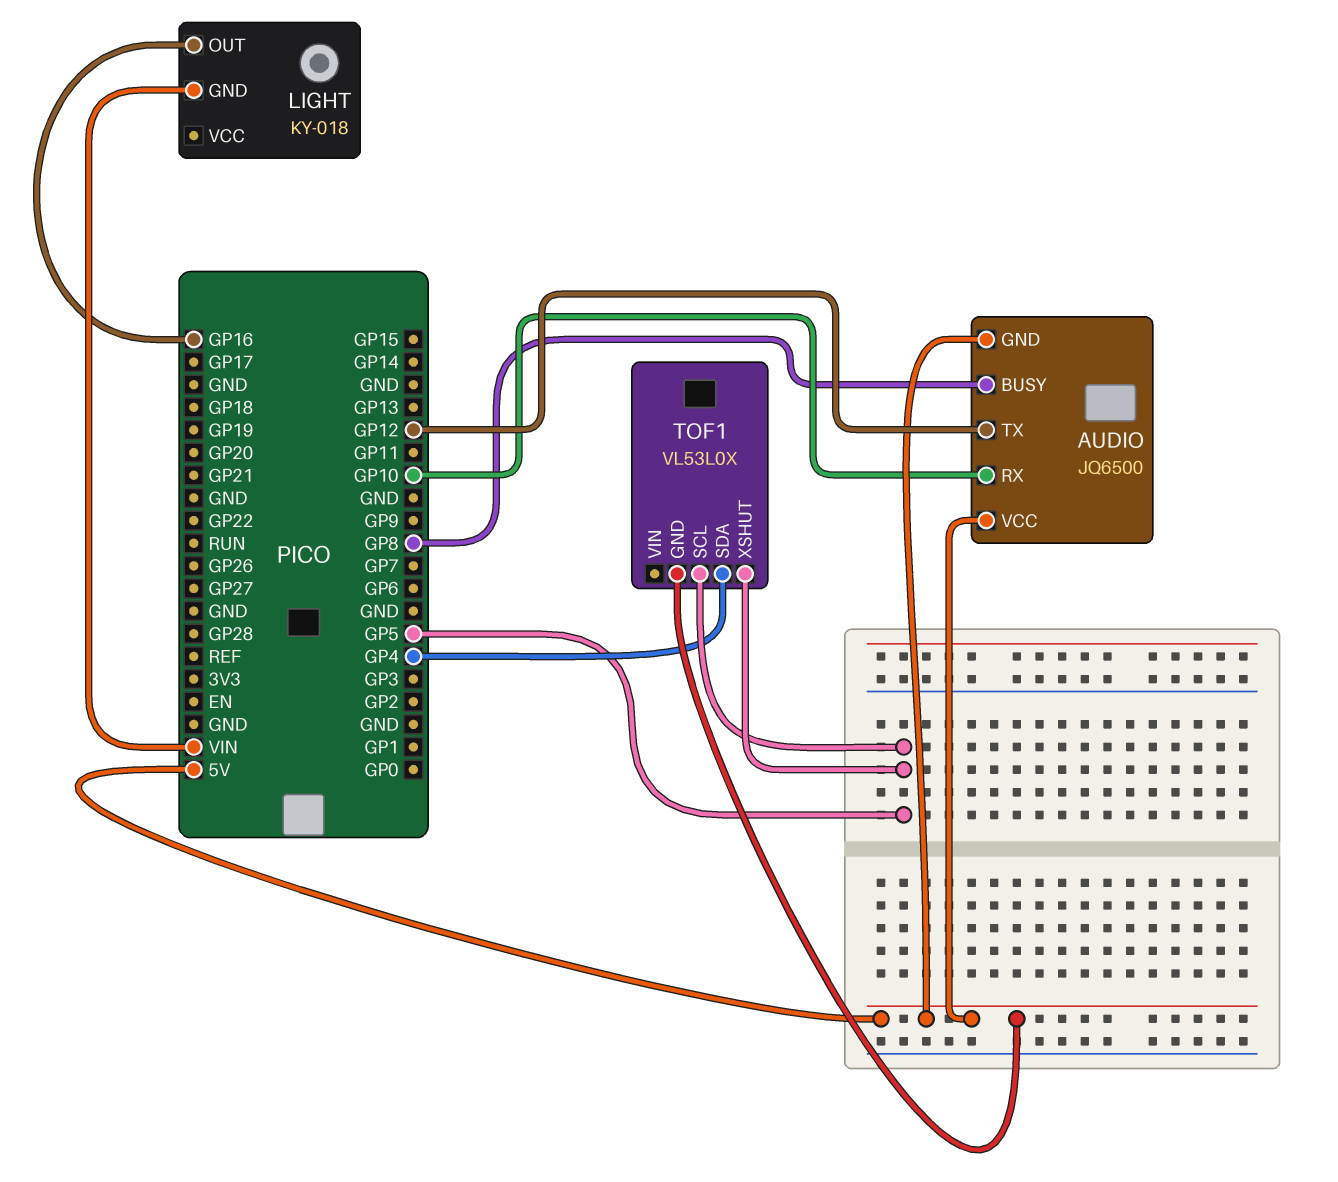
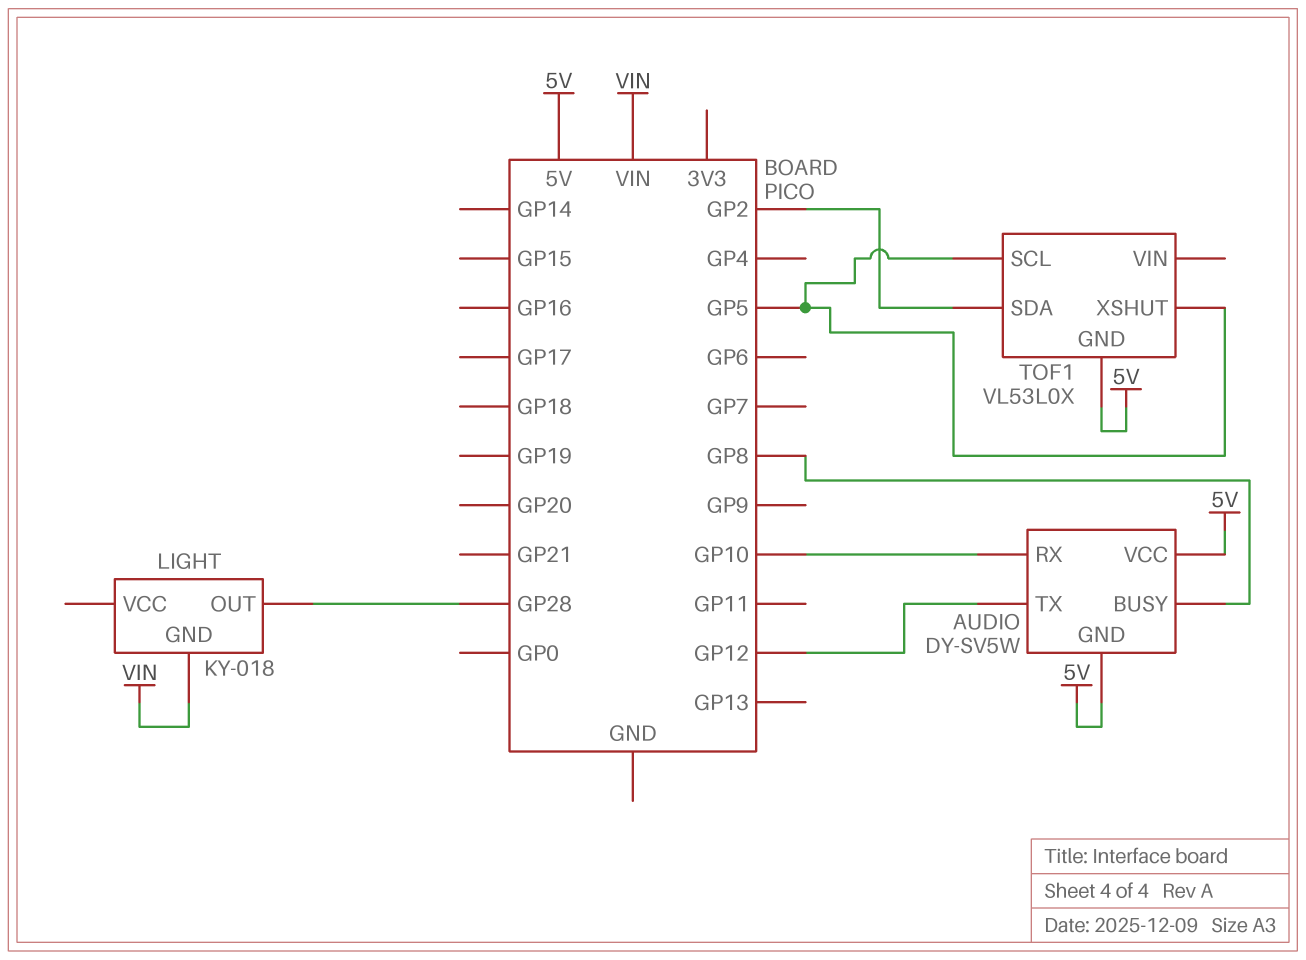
AUDIO: JQ6500 -> DY-SV5W
LIGHT pin OUT: GP16 -> GP28
TOF1 pin SDA: GP4 -> GP2

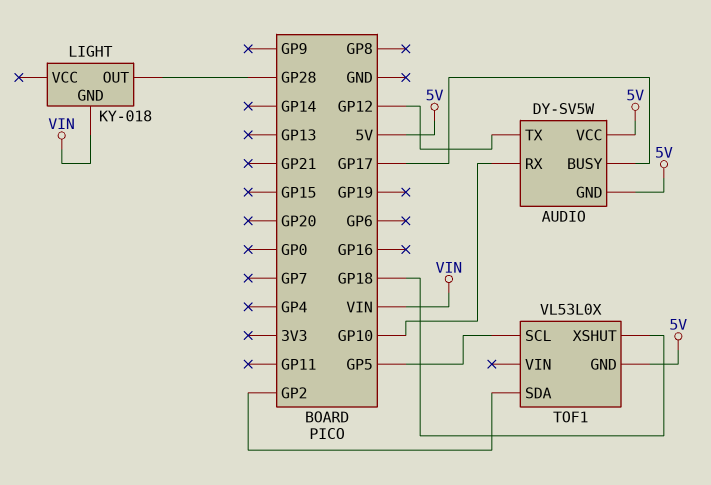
AUDIO pin BUSY: GP8 -> GP17
TOF1 pin XSHUT: GP5 -> GP18

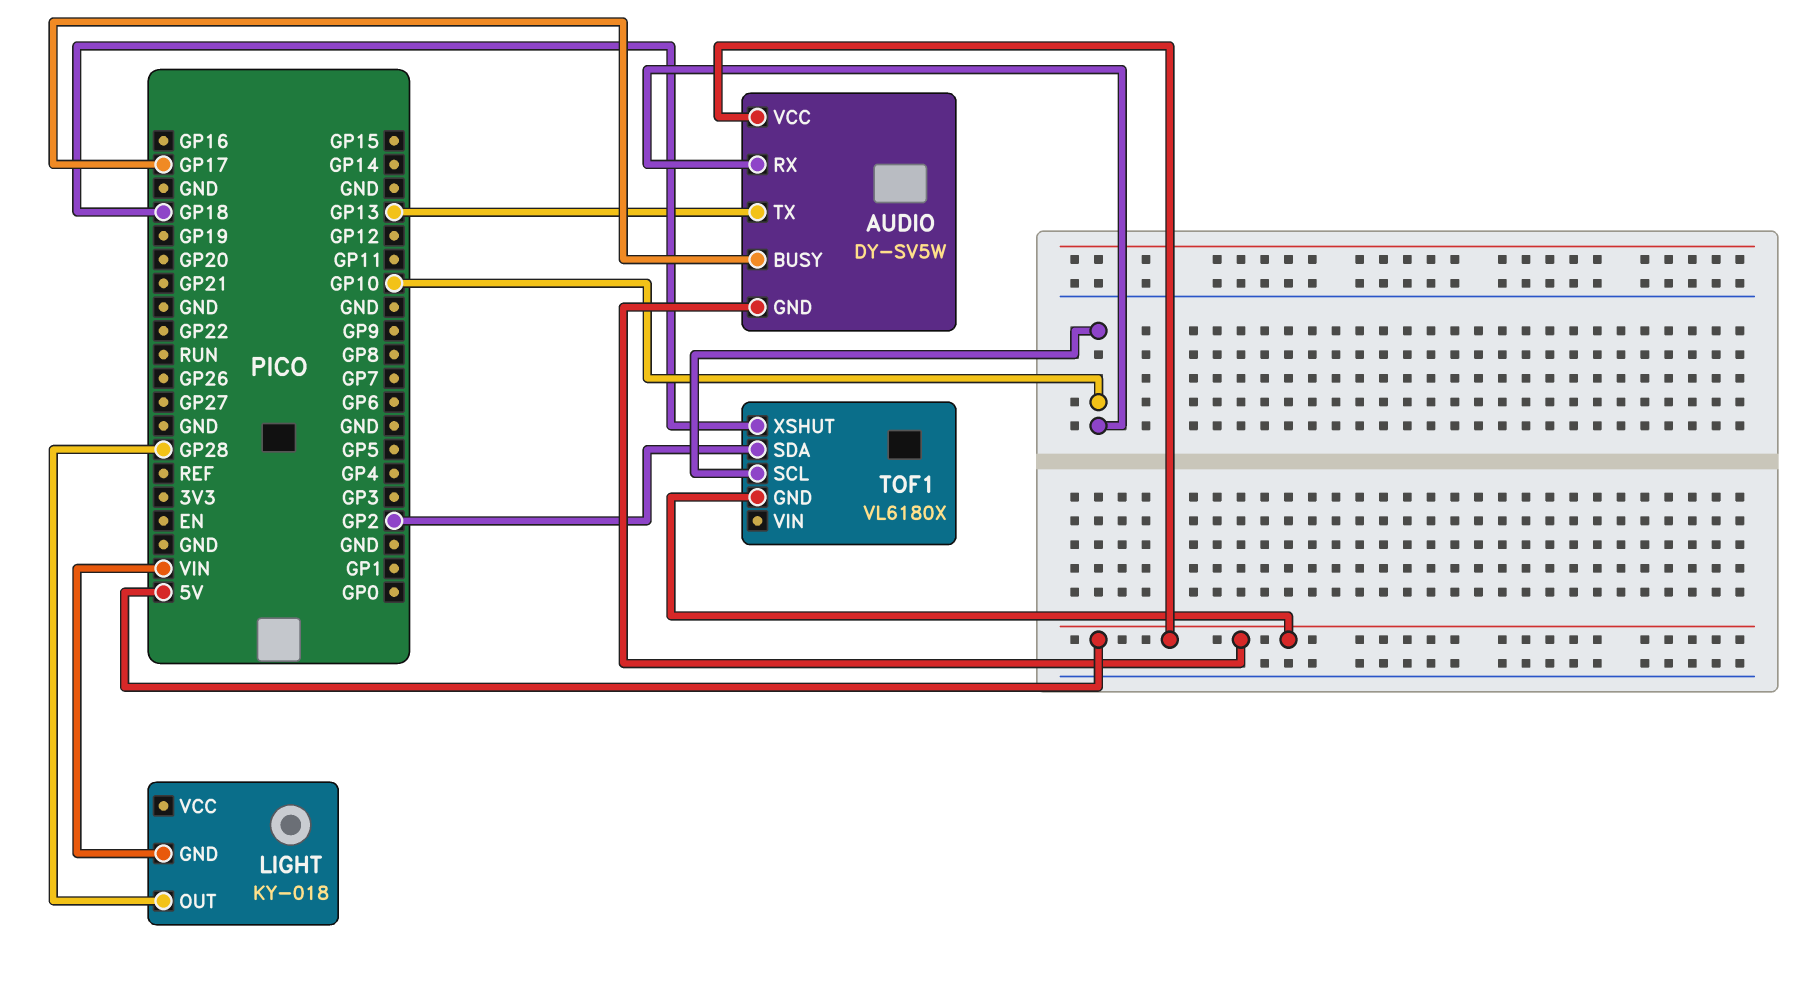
AUDIO pin TX: GP12 -> GP13
TOF1: VL53L0X -> VL6180X
TOF1 pin SCL: GP5 -> GP10

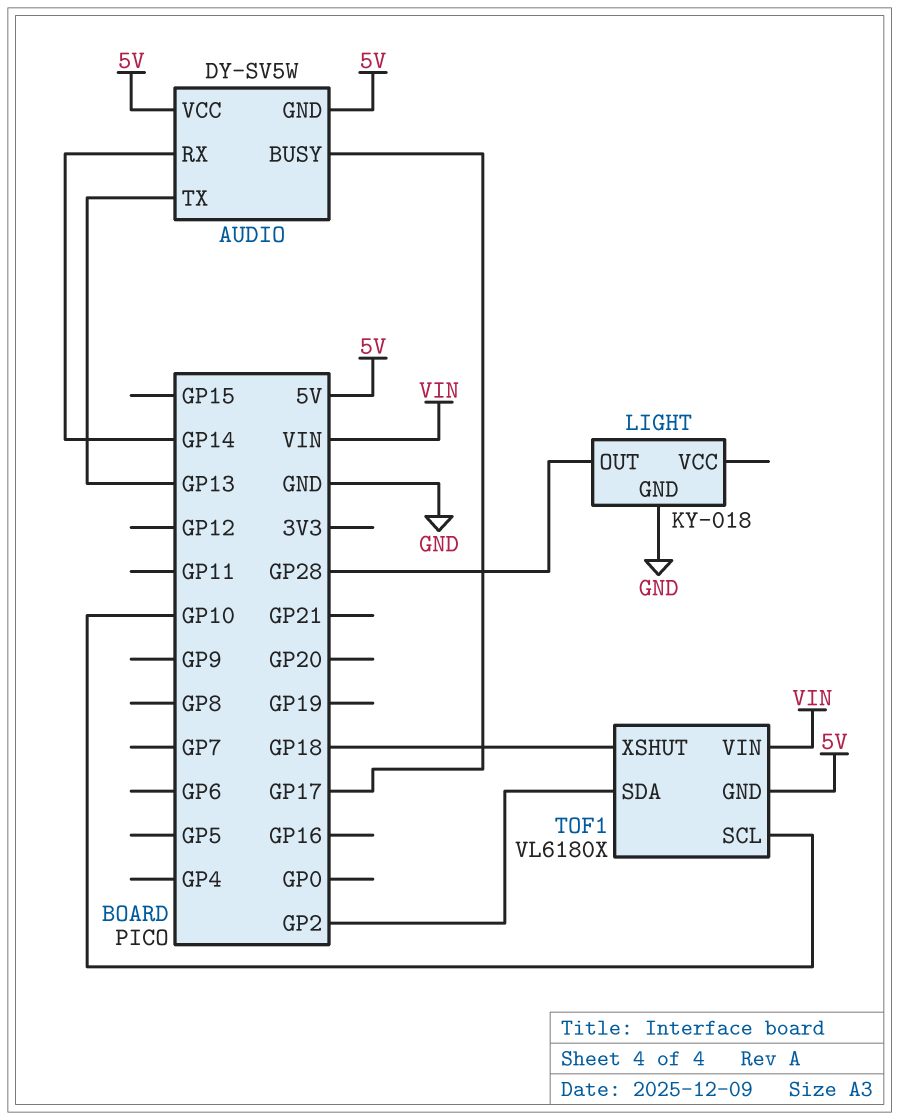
AUDIO pin RX: GP10 -> GP14
LIGHT pin GND: VIN -> GND
TOF1 pin VIN: none -> VIN

